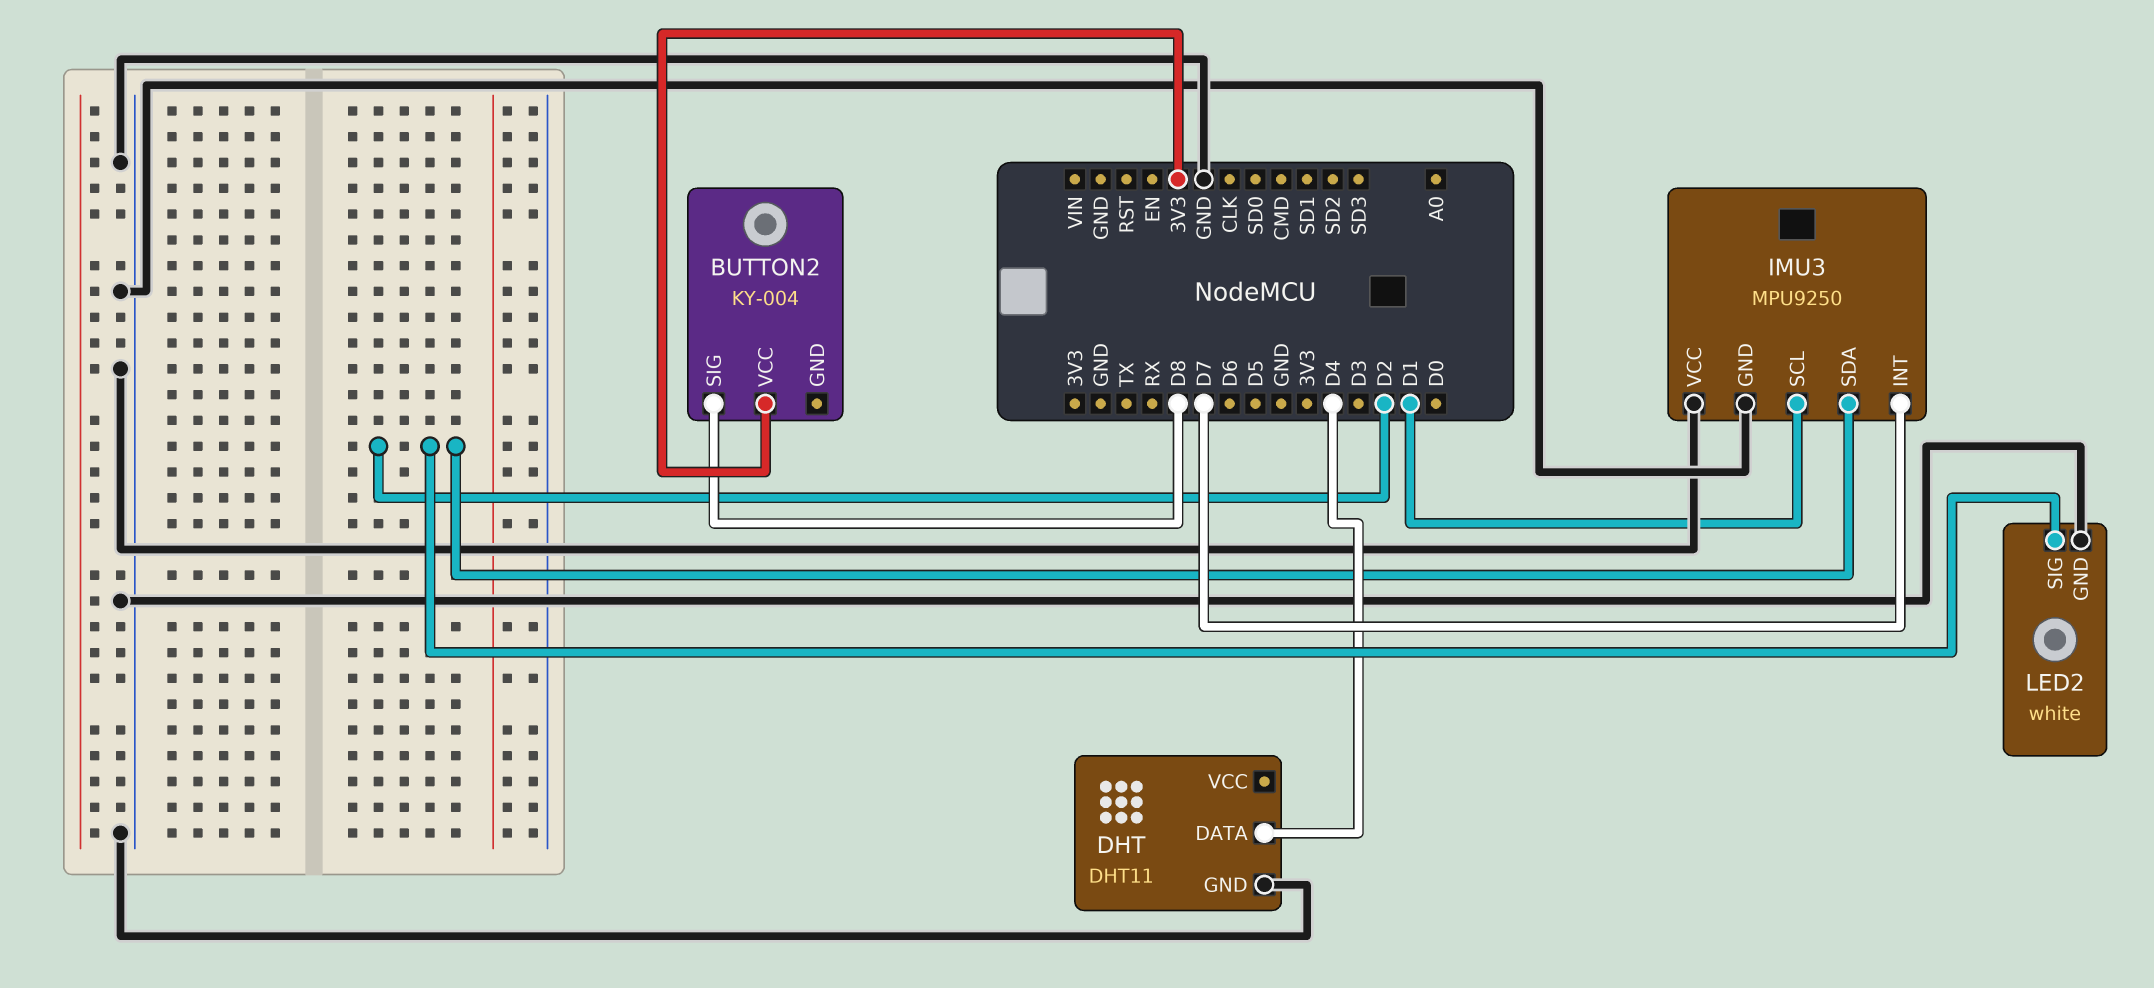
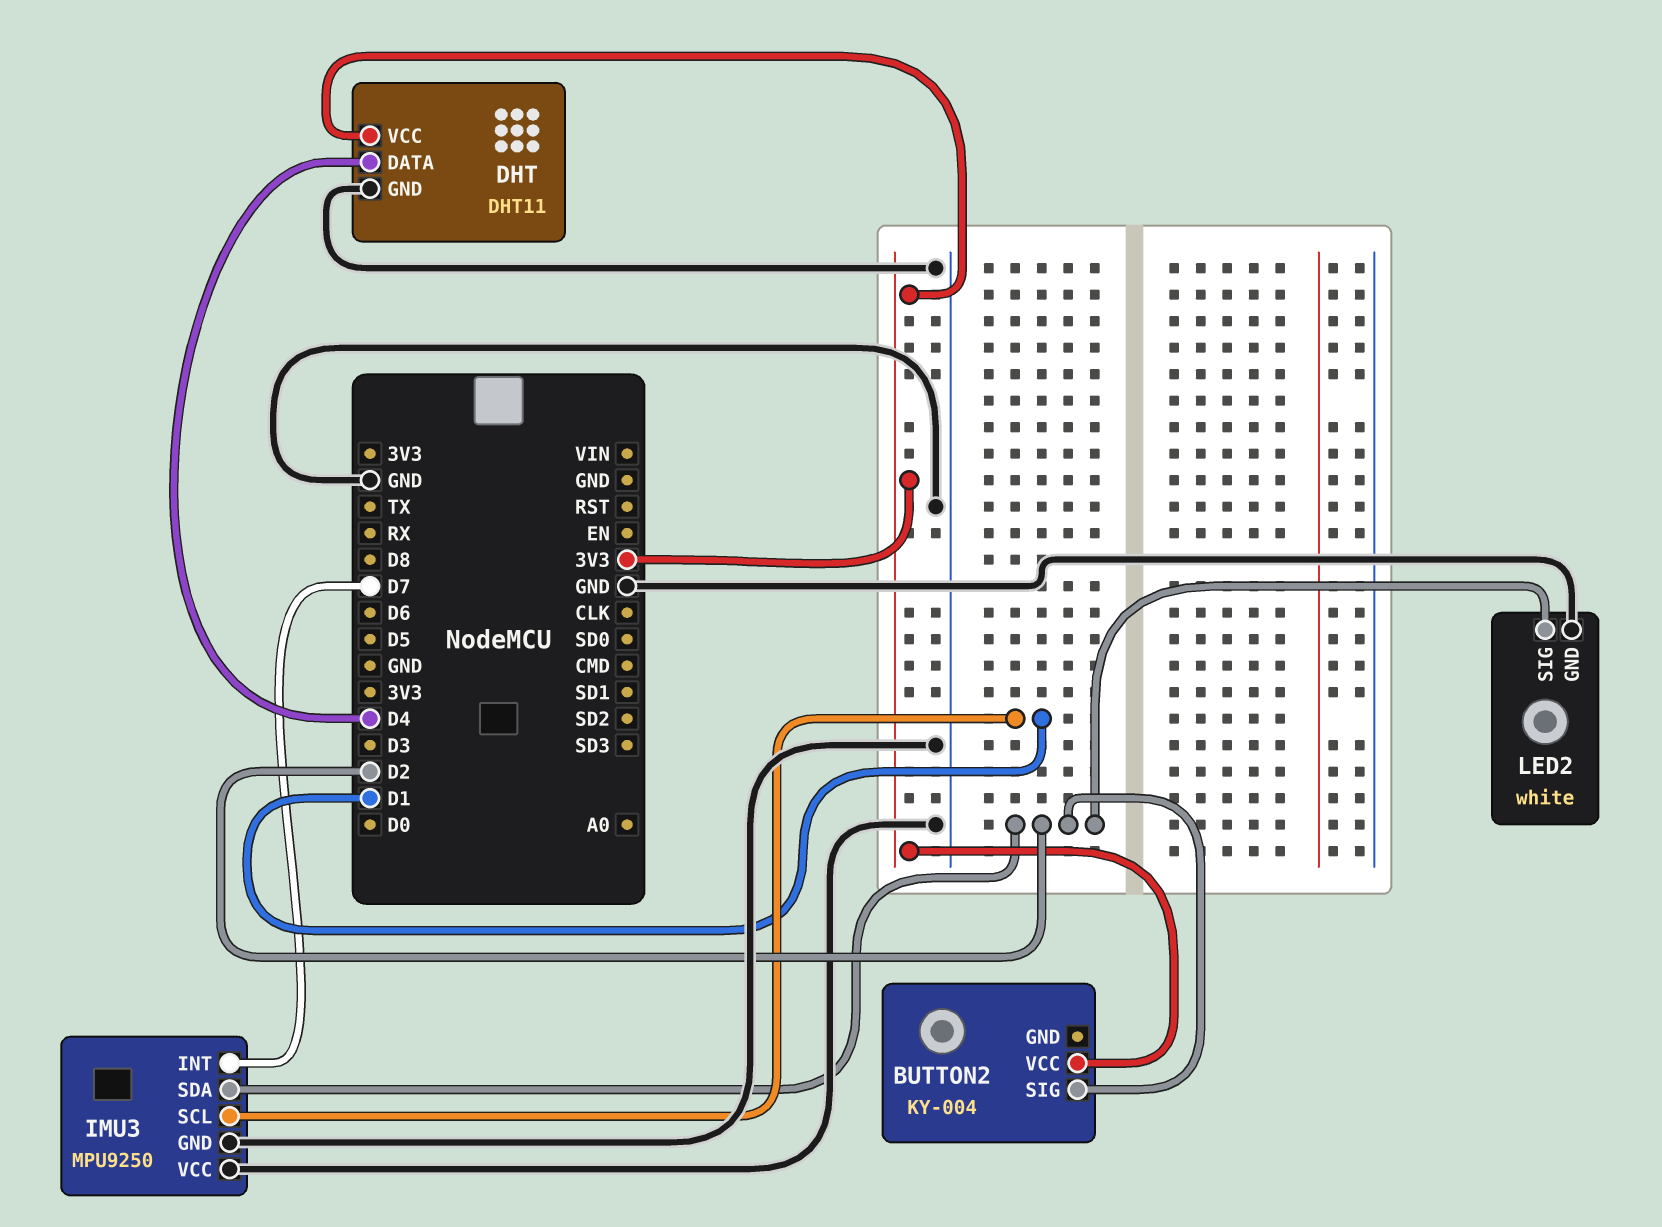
BUTTON2 pin SIG: D8 -> D2
DHT pin VCC: none -> 3V3

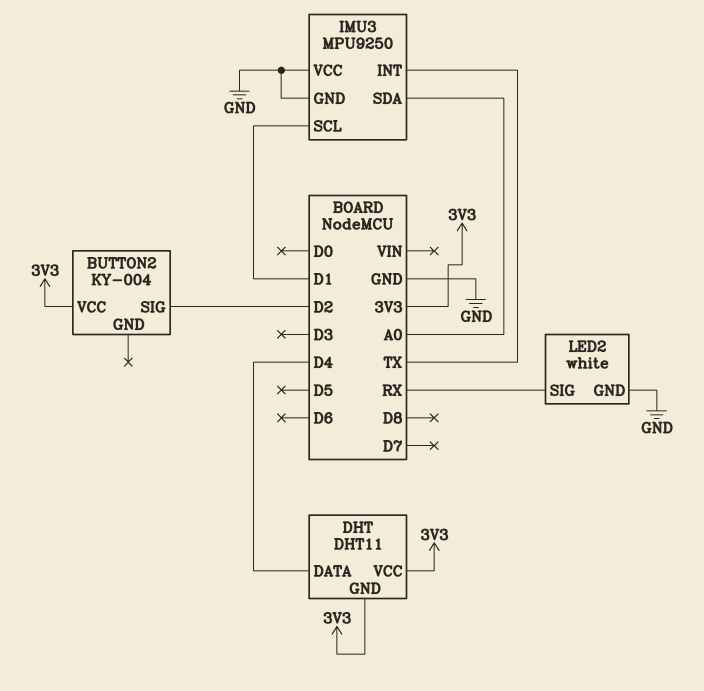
DHT pin GND: GND -> 3V3
IMU3 pin INT: D7 -> TX
IMU3 pin SDA: D2 -> A0
LED2 pin SIG: D2 -> RX

